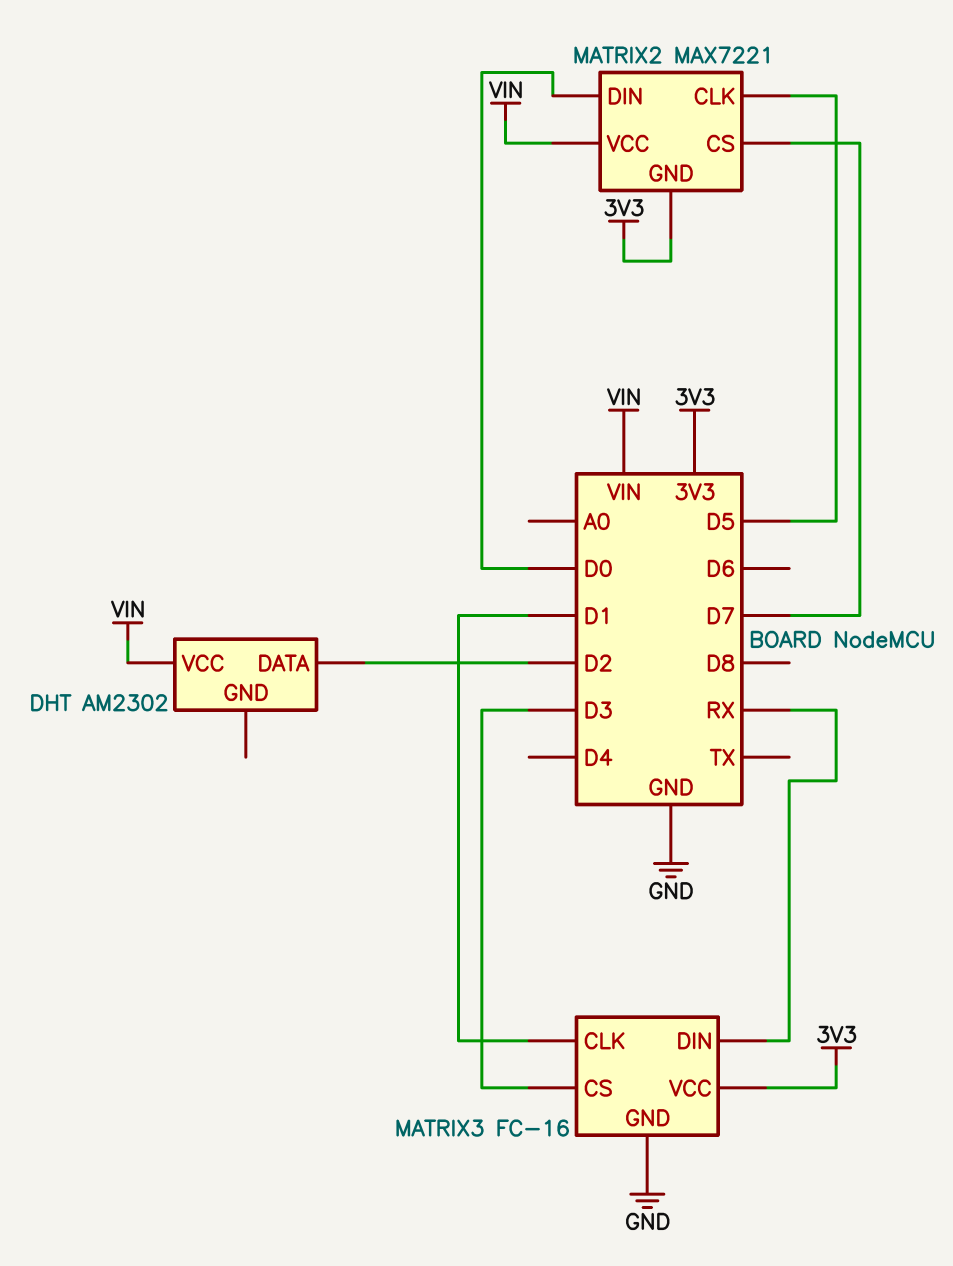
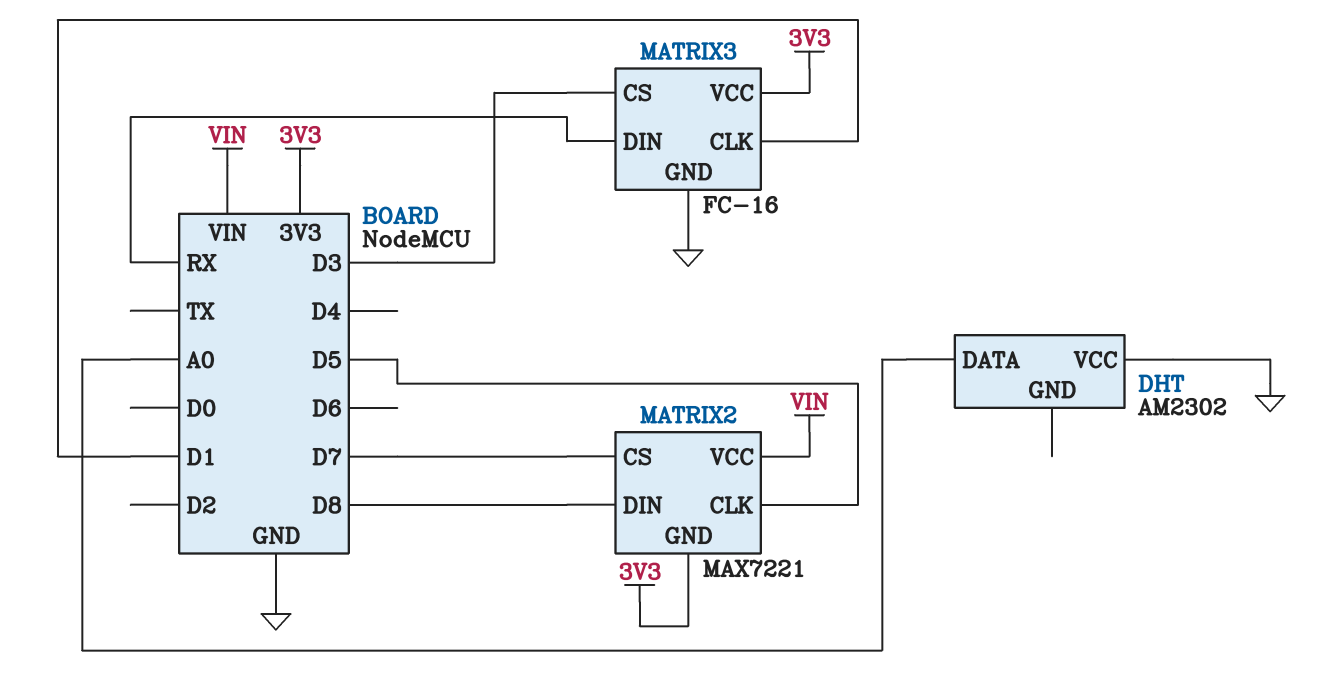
DHT pin DATA: D2 -> A0
DHT pin VCC: VIN -> GND
MATRIX2 pin DIN: D0 -> D8

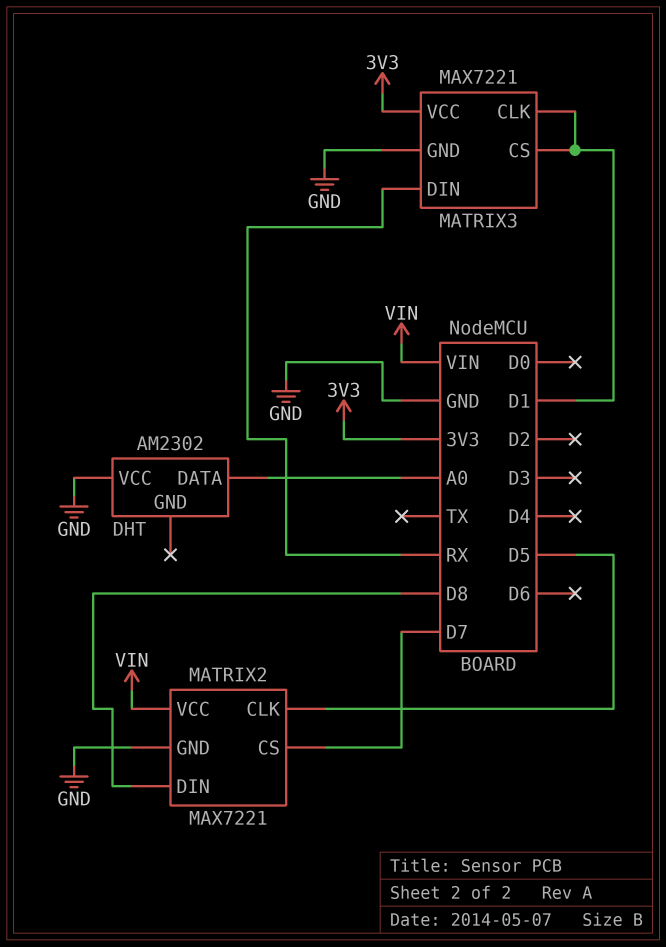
MATRIX2 pin GND: 3V3 -> GND
MATRIX3: FC-16 -> MAX7221
MATRIX3 pin CS: D3 -> D1

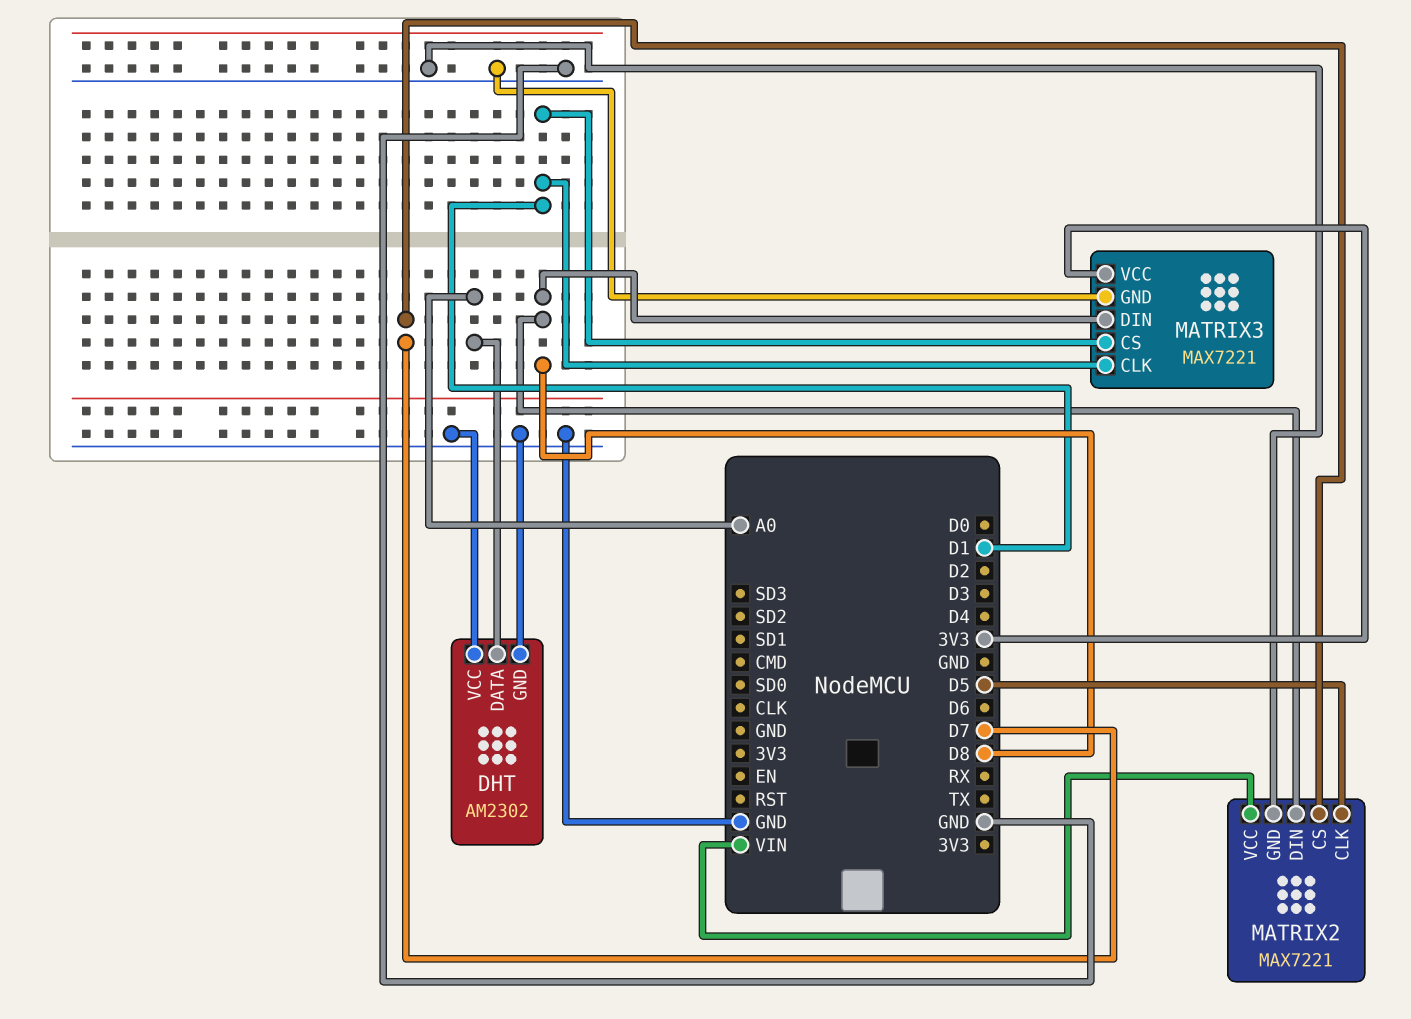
DHT pin GND: none -> GND
MATRIX3 pin DIN: RX -> D8

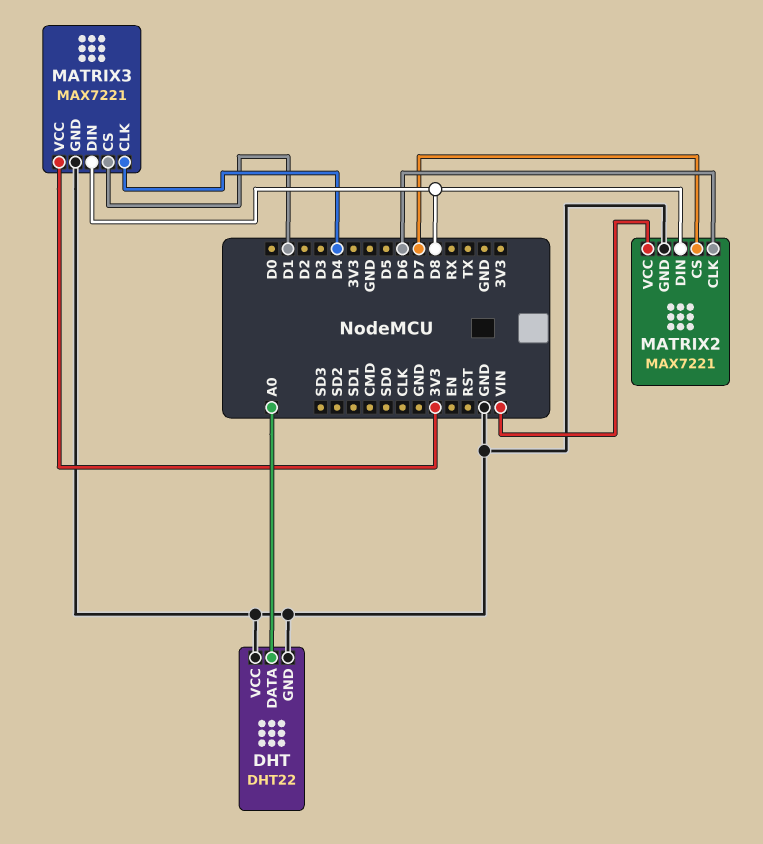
DHT: AM2302 -> DHT22
MATRIX2 pin CLK: D5 -> D6
MATRIX3 pin CLK: D1 -> D4

